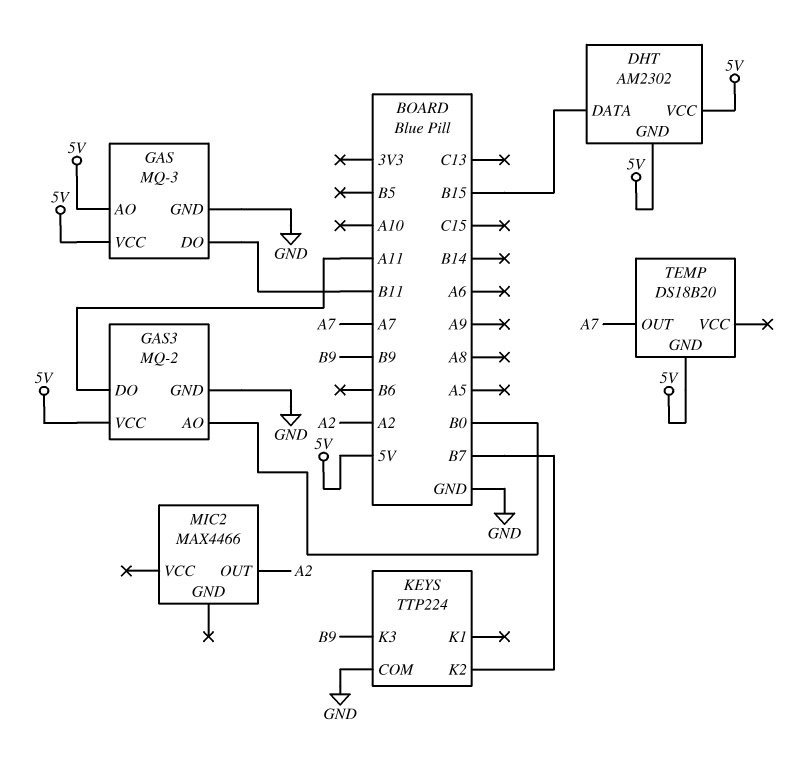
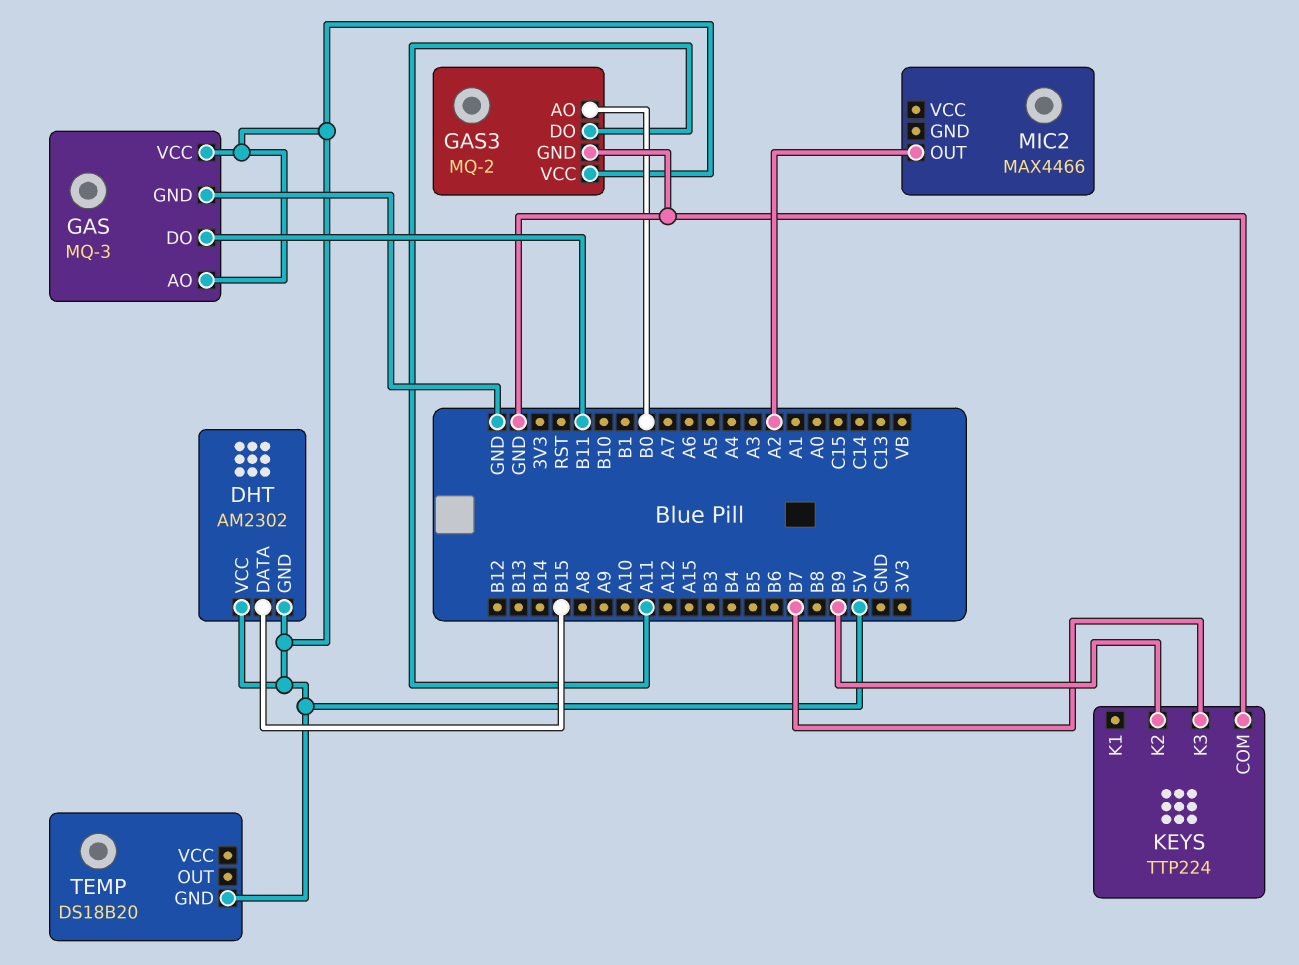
KEYS pin K2: B7 -> B9
KEYS pin K3: B9 -> B7
TEMP pin OUT: A7 -> none

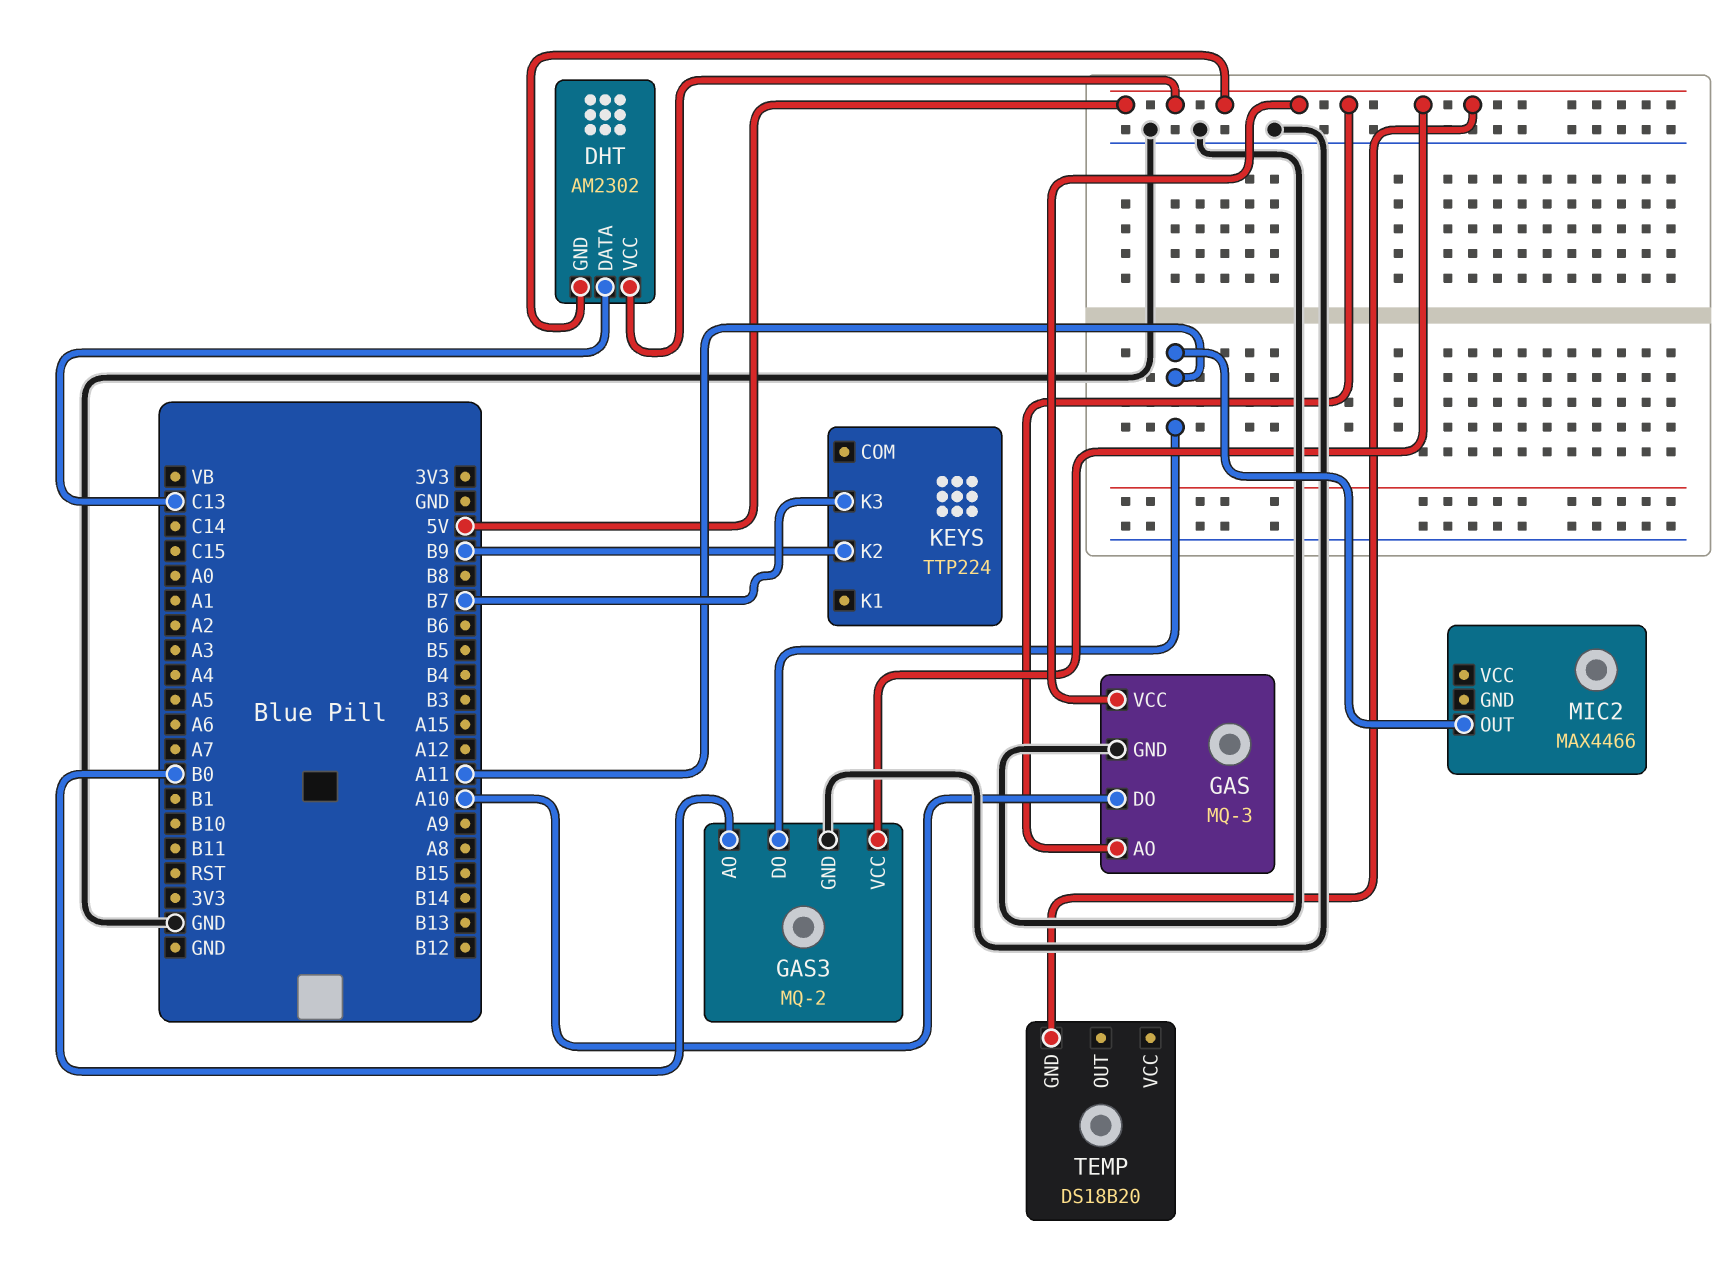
DHT pin DATA: B15 -> C13
GAS pin DO: B11 -> A10
KEYS pin COM: GND -> none
MIC2 pin OUT: A2 -> A11

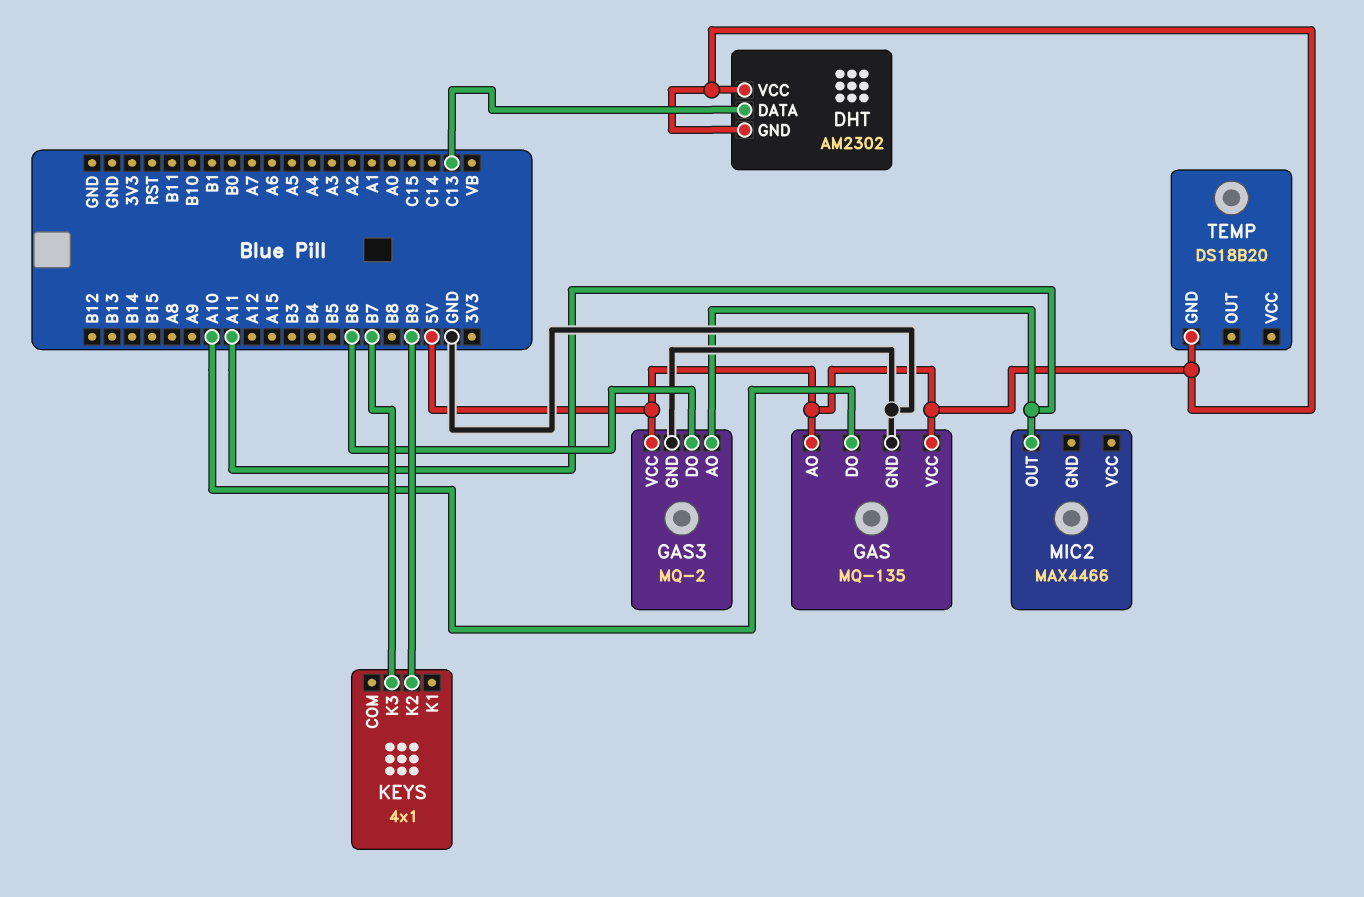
GAS: MQ-3 -> MQ-135
GAS3 pin AO: B0 -> A11
GAS3 pin DO: A11 -> B6
KEYS: TTP224 -> 4x1

